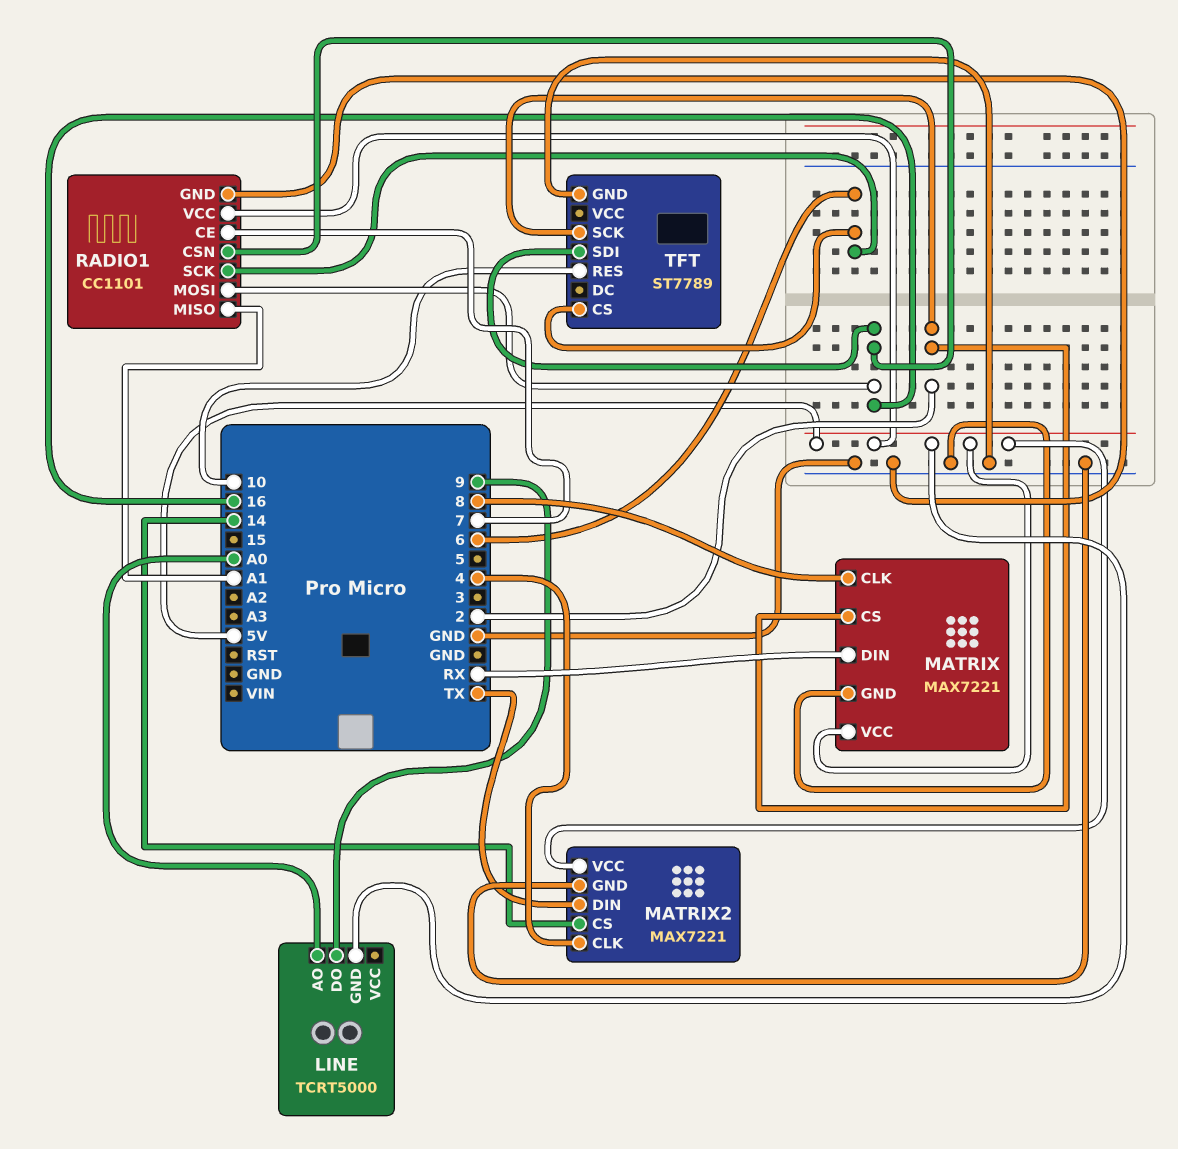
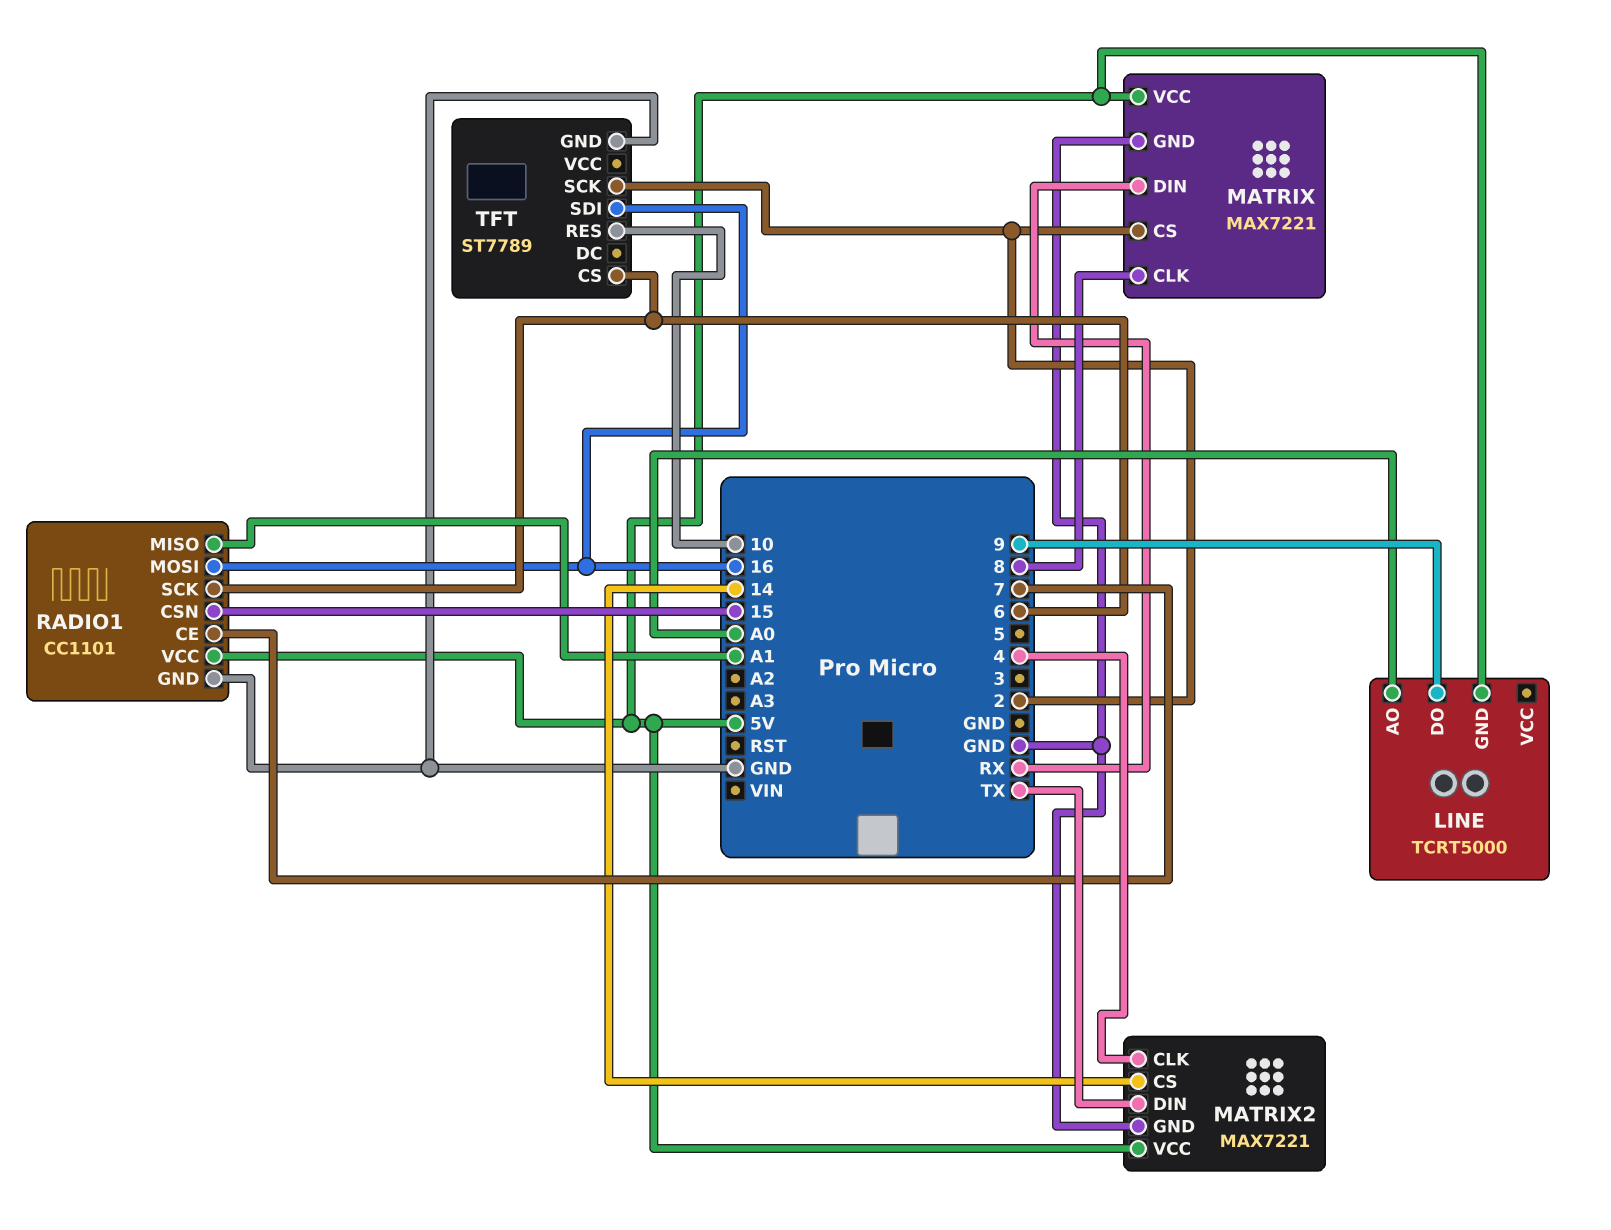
RADIO1 pin CSN: 16 -> 15

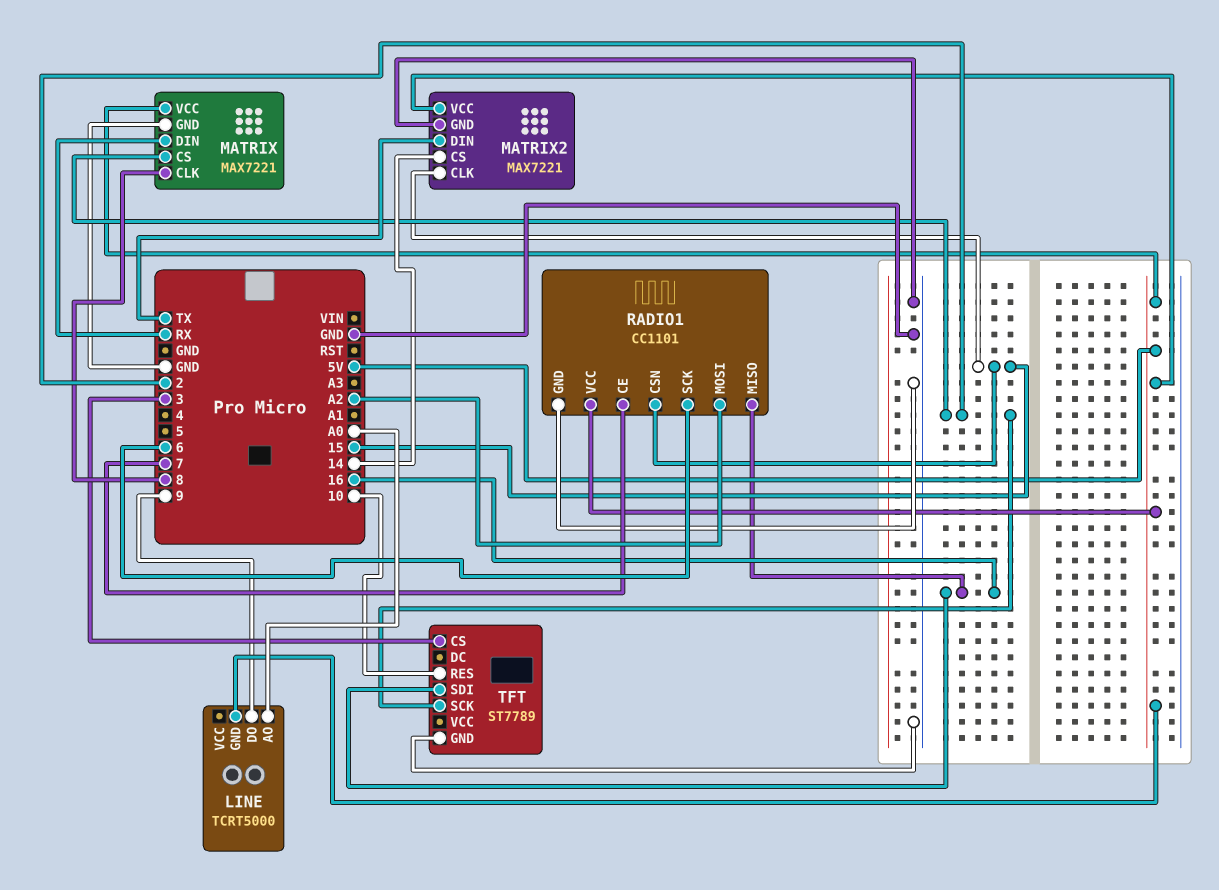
MATRIX2 pin CLK: 4 -> 15
RADIO1 pin MISO: A1 -> 16
RADIO1 pin MOSI: 16 -> A2
TFT pin CS: 6 -> 3

